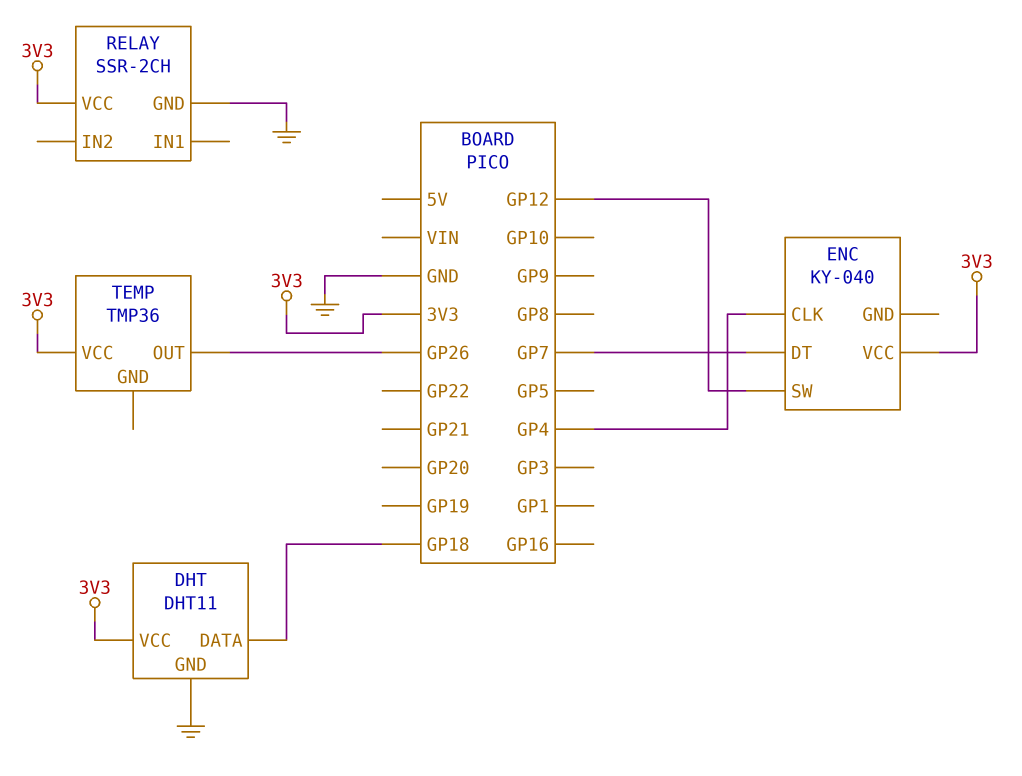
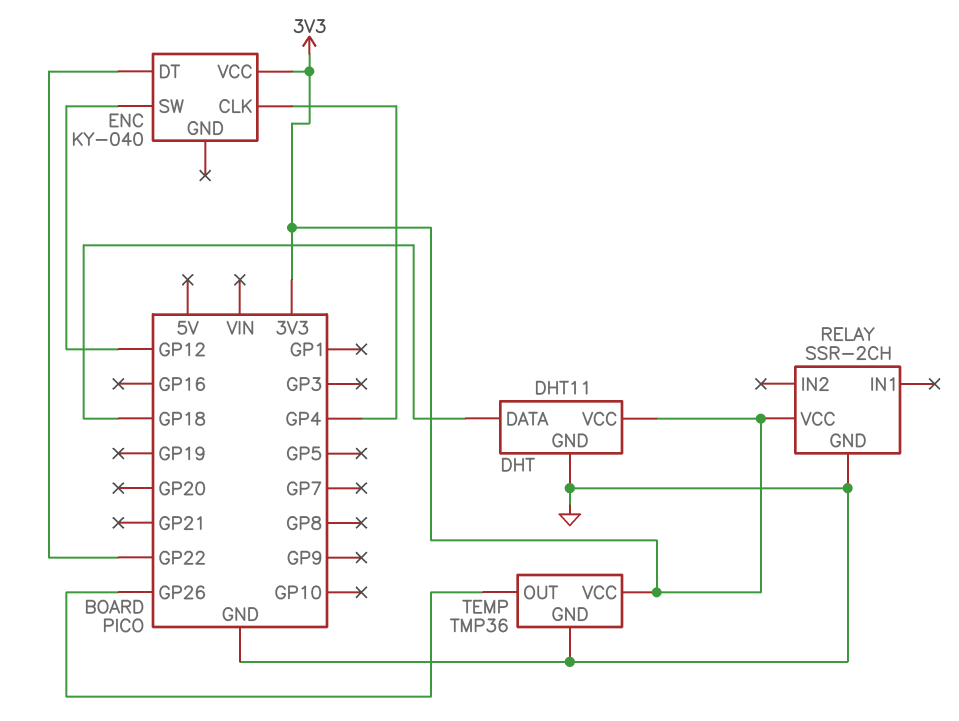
ENC pin DT: GP7 -> GP22
TEMP pin GND: none -> GND

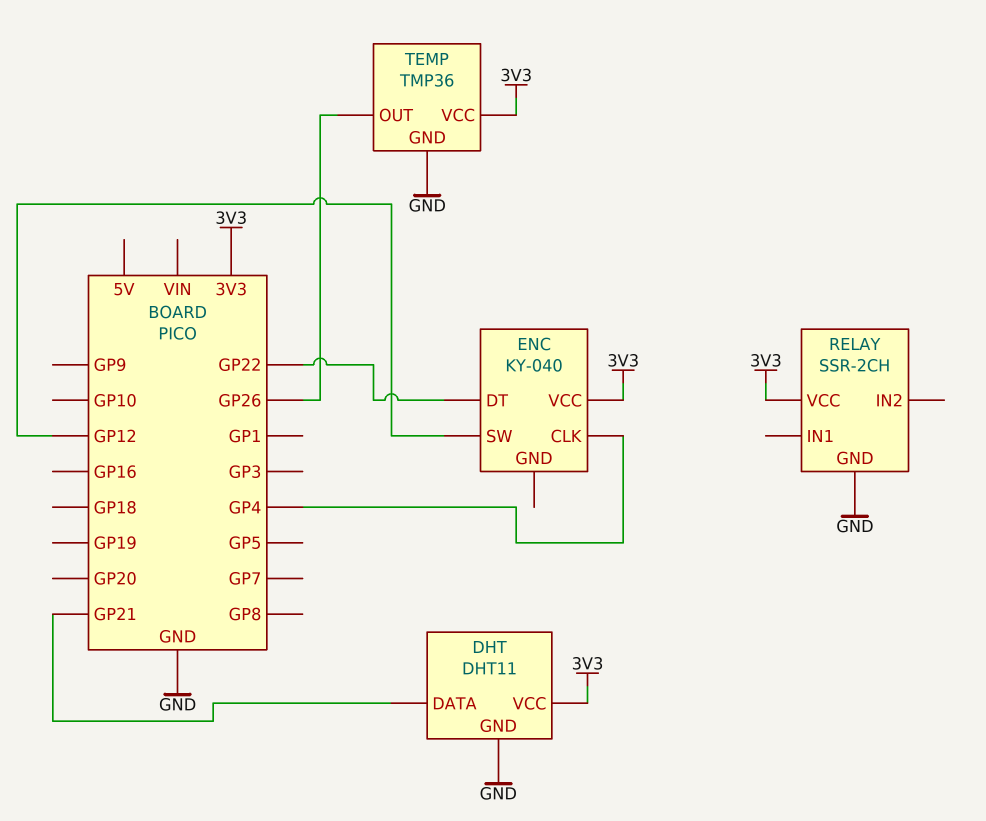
DHT pin DATA: GP18 -> GP21

